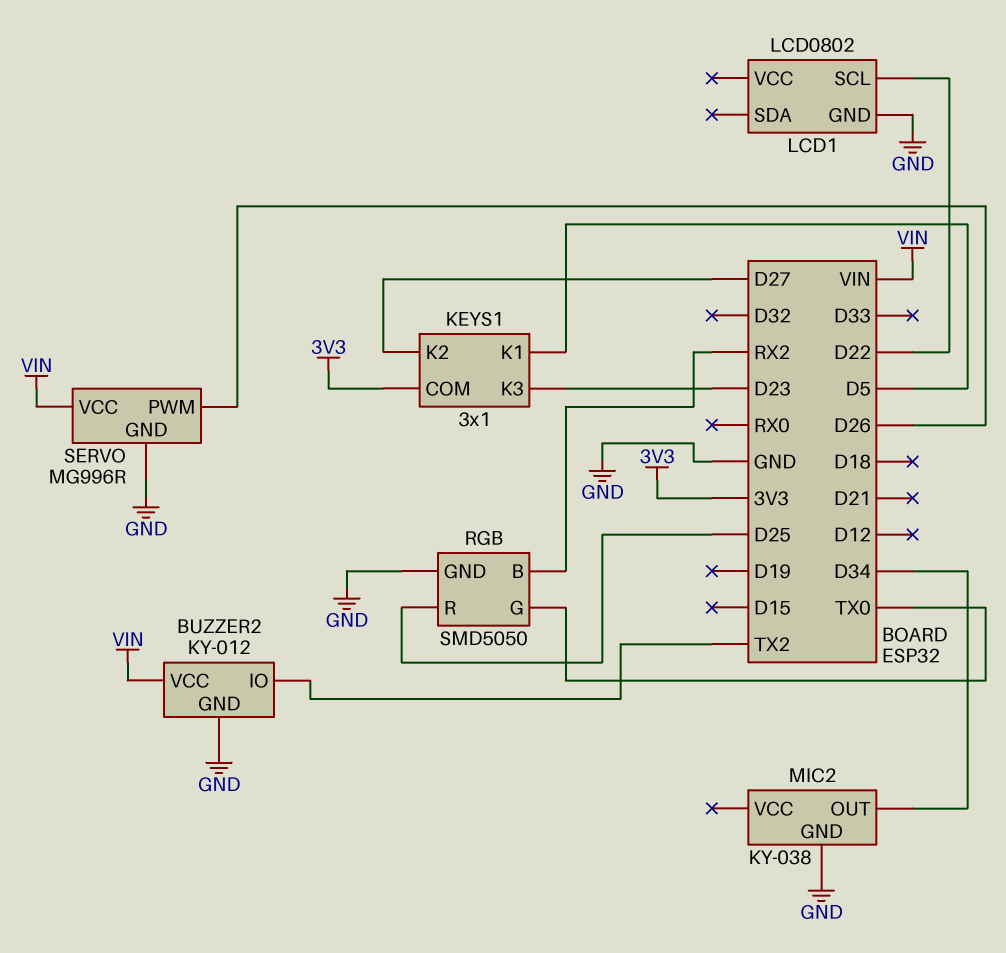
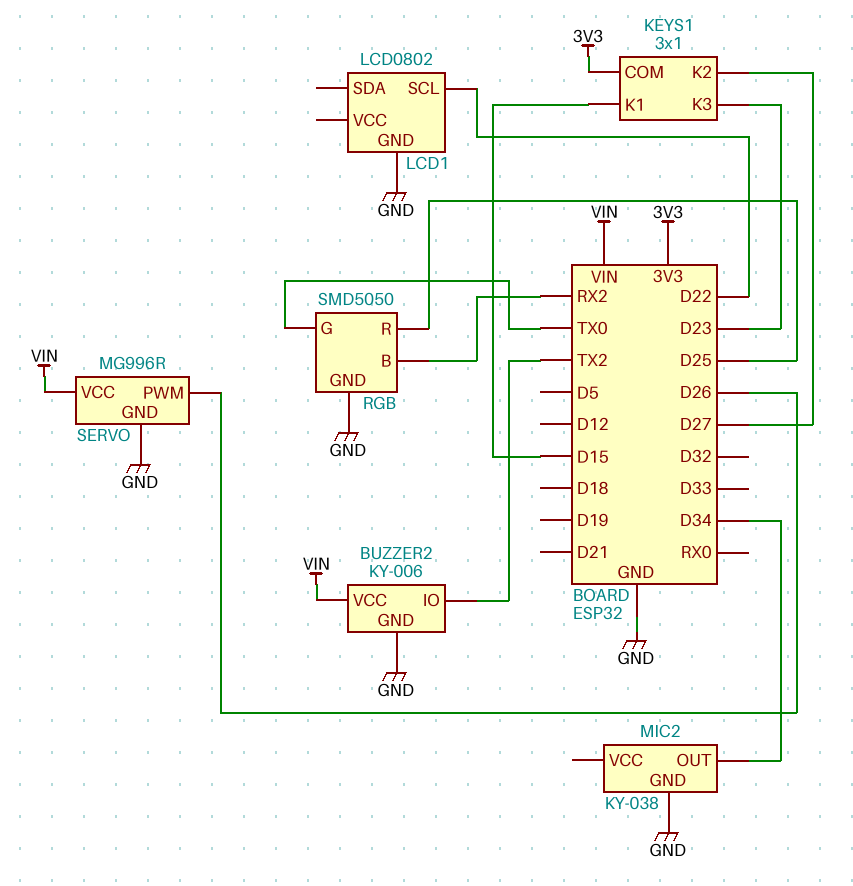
BUZZER2: KY-012 -> KY-006
KEYS1 pin K1: D5 -> D15

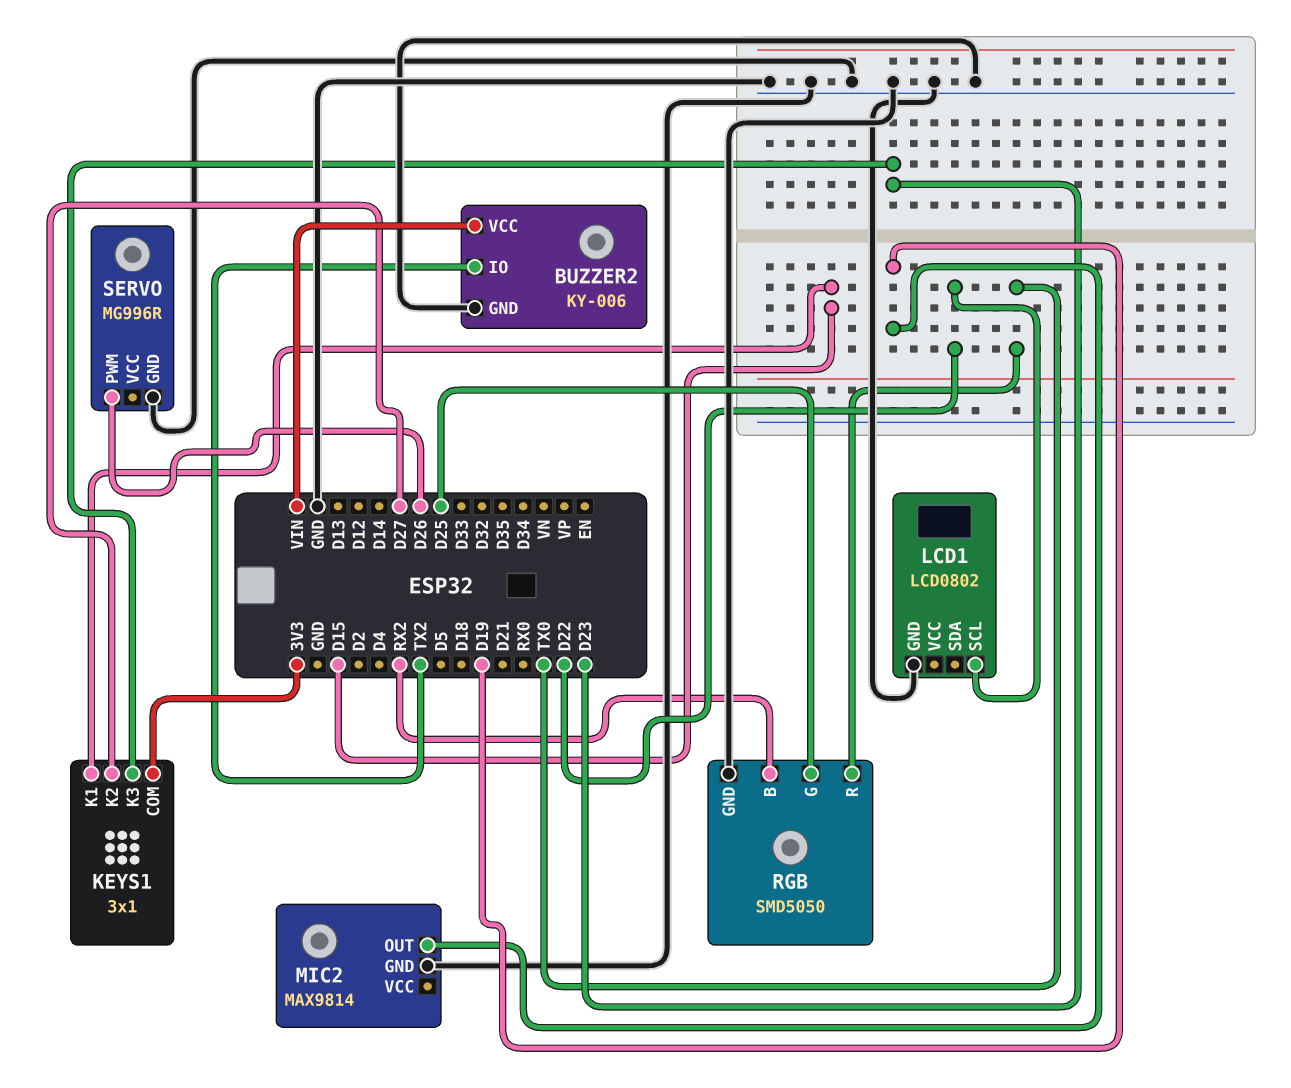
MIC2: KY-038 -> MAX9814
MIC2 pin OUT: D34 -> D19
RGB pin G: TX0 -> D25
RGB pin R: D25 -> TX0
SERVO pin VCC: VIN -> none

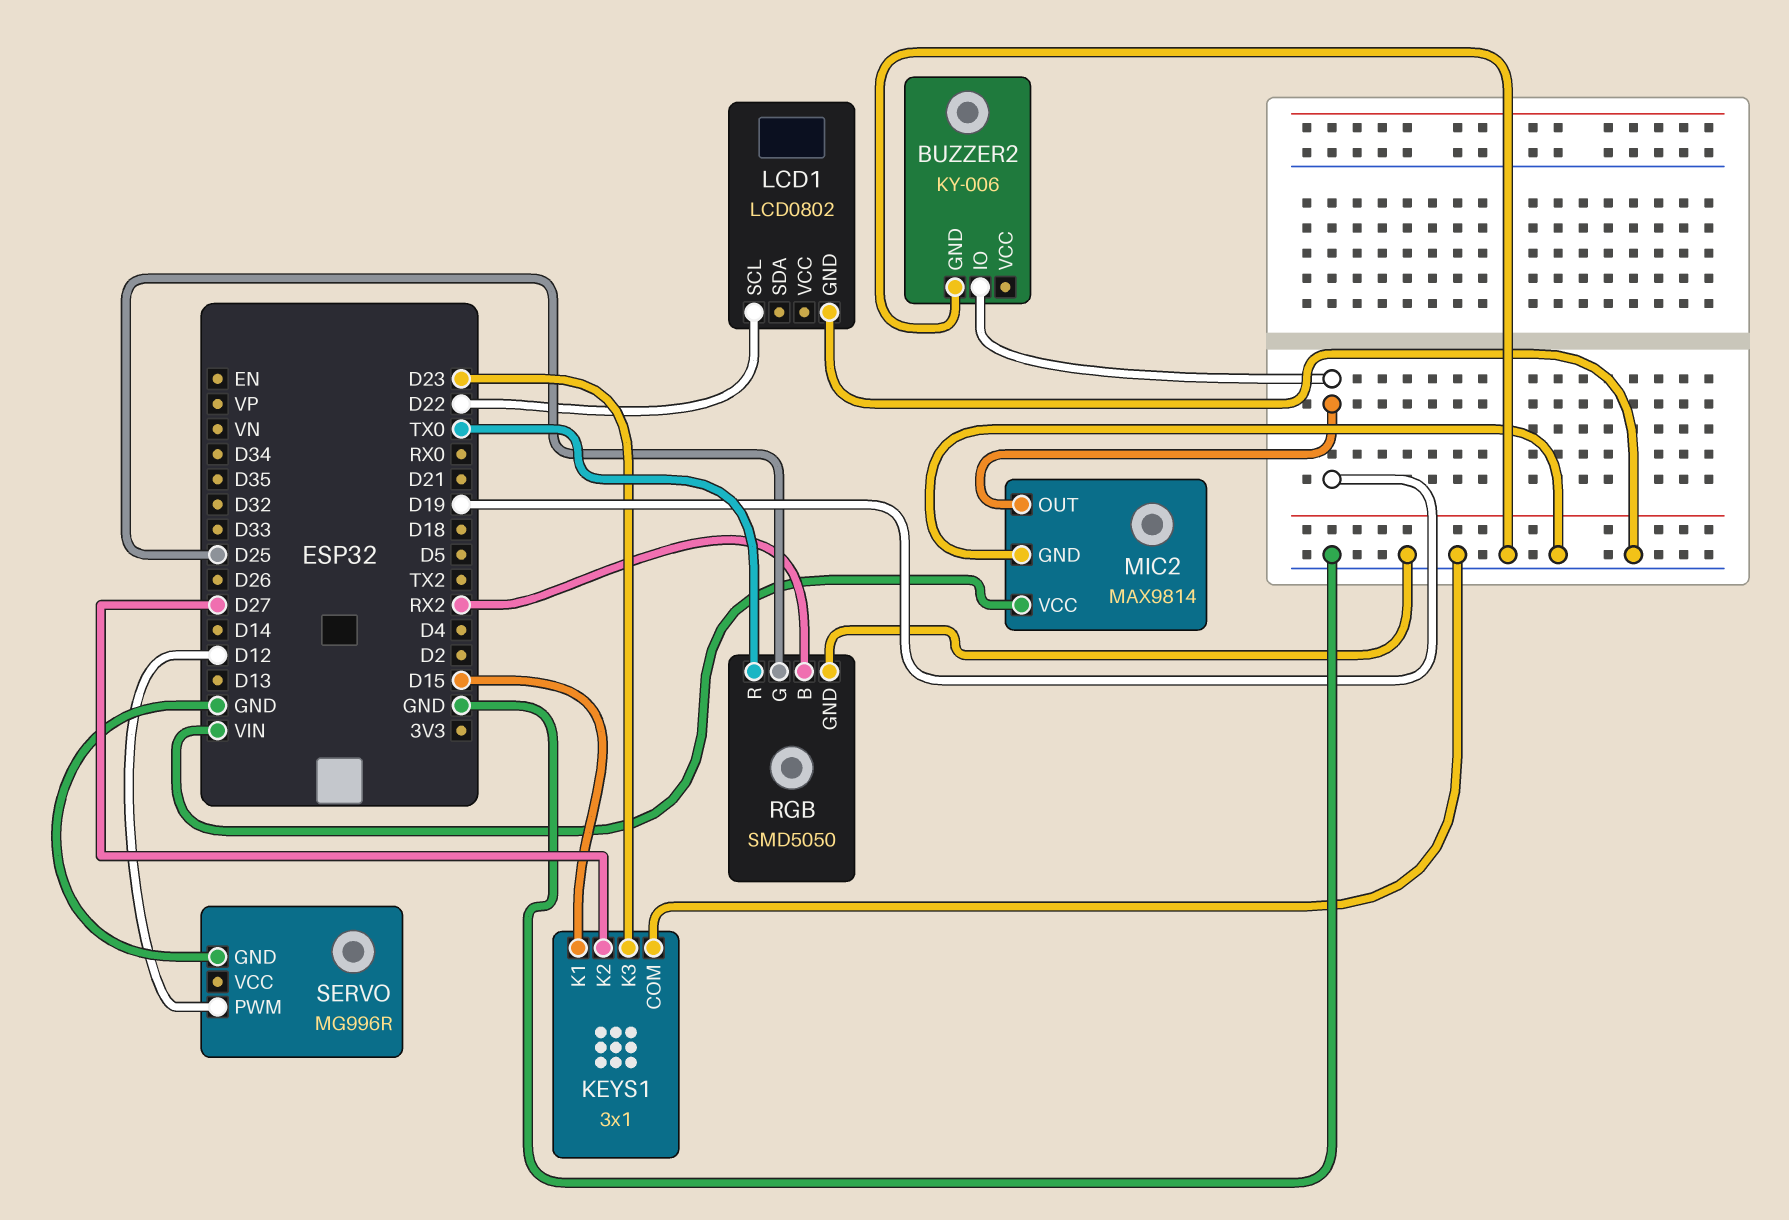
BUZZER2 pin IO: TX2 -> D19
BUZZER2 pin VCC: VIN -> none
KEYS1 pin COM: 3V3 -> GND
MIC2 pin VCC: none -> VIN
SERVO pin PWM: D26 -> D12

